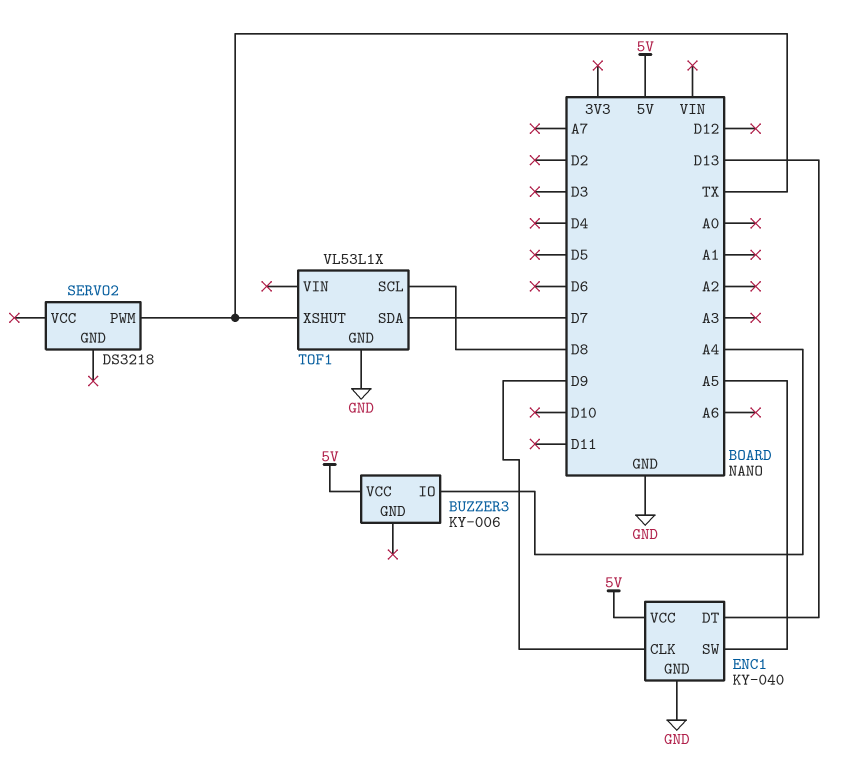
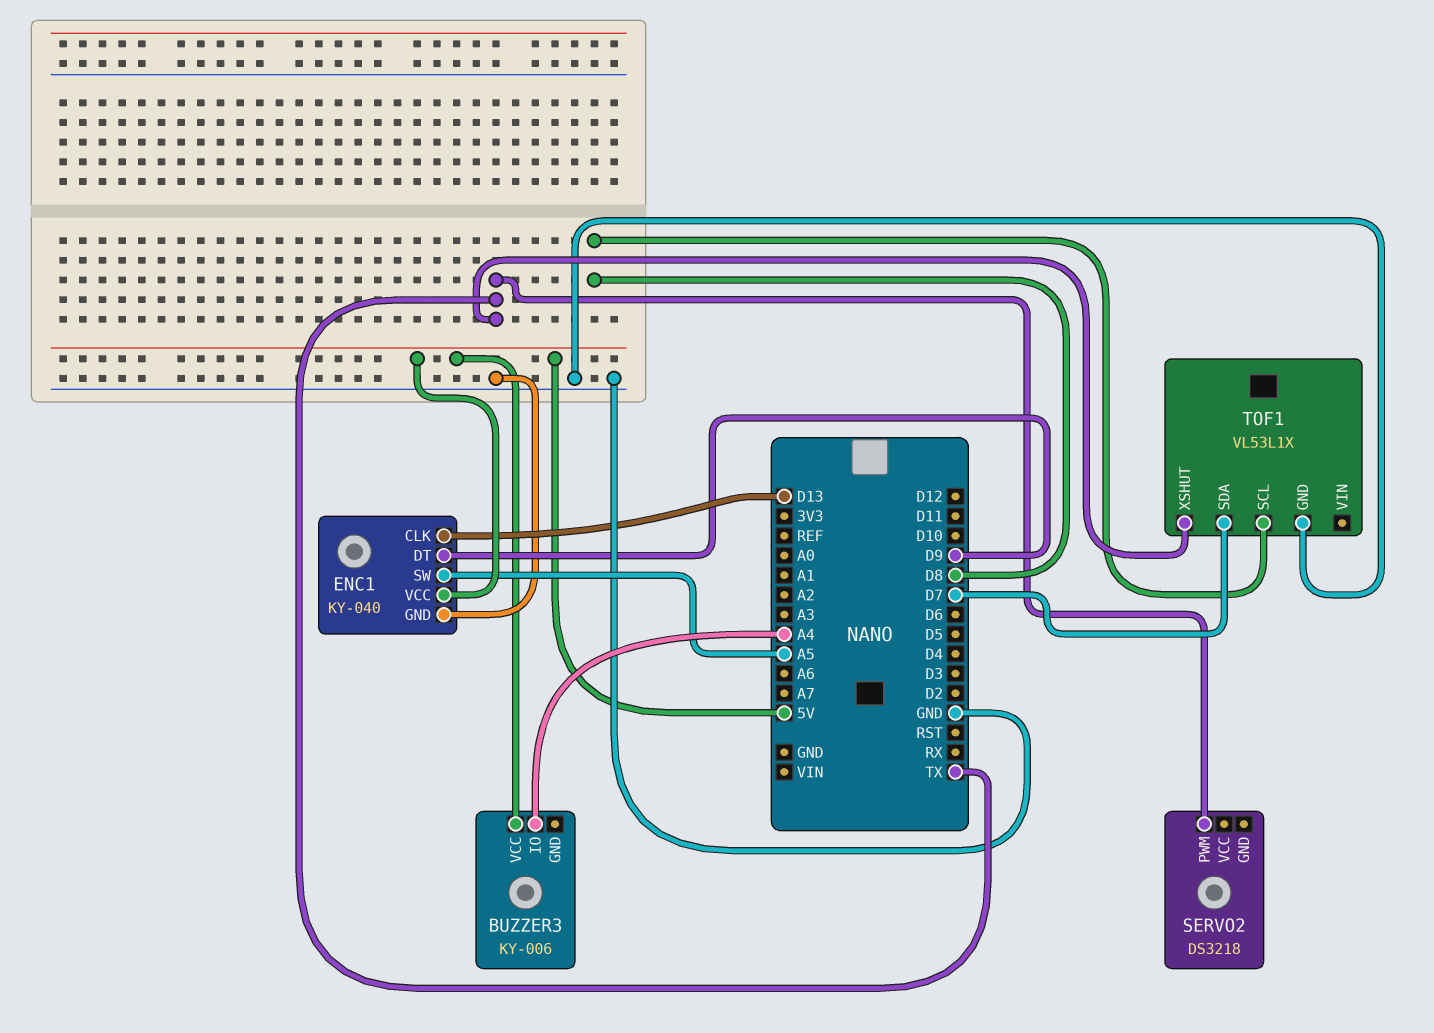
ENC1 pin CLK: D9 -> D13
ENC1 pin DT: D13 -> D9

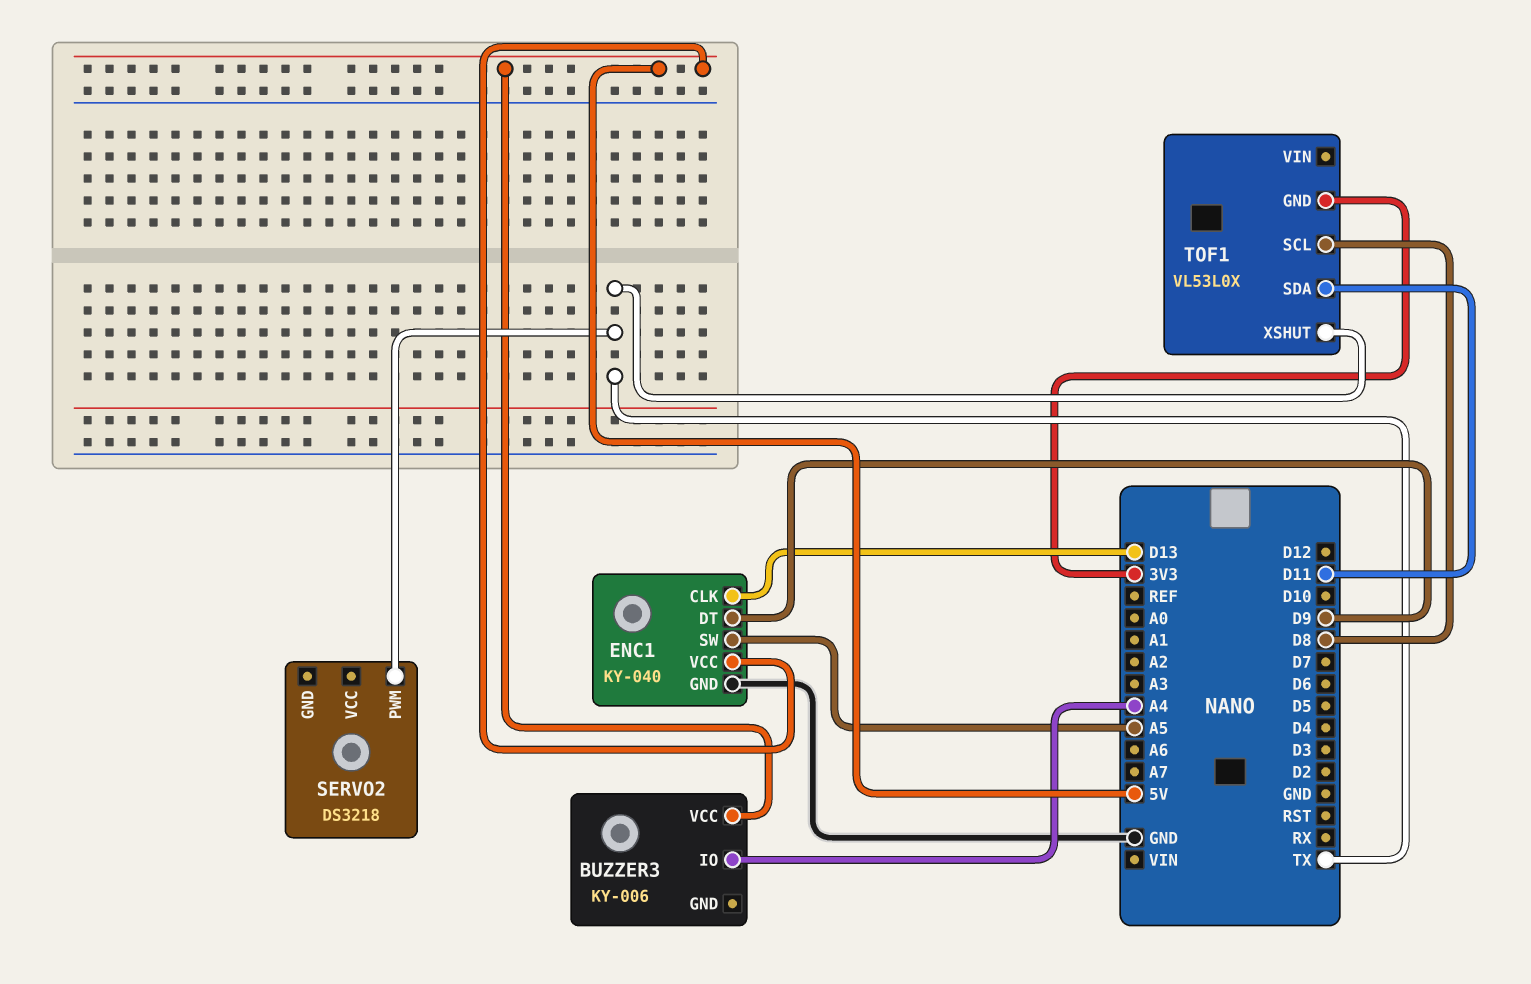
TOF1: VL53L1X -> VL53L0X
TOF1 pin GND: GND -> 3V3
TOF1 pin SDA: D7 -> D11

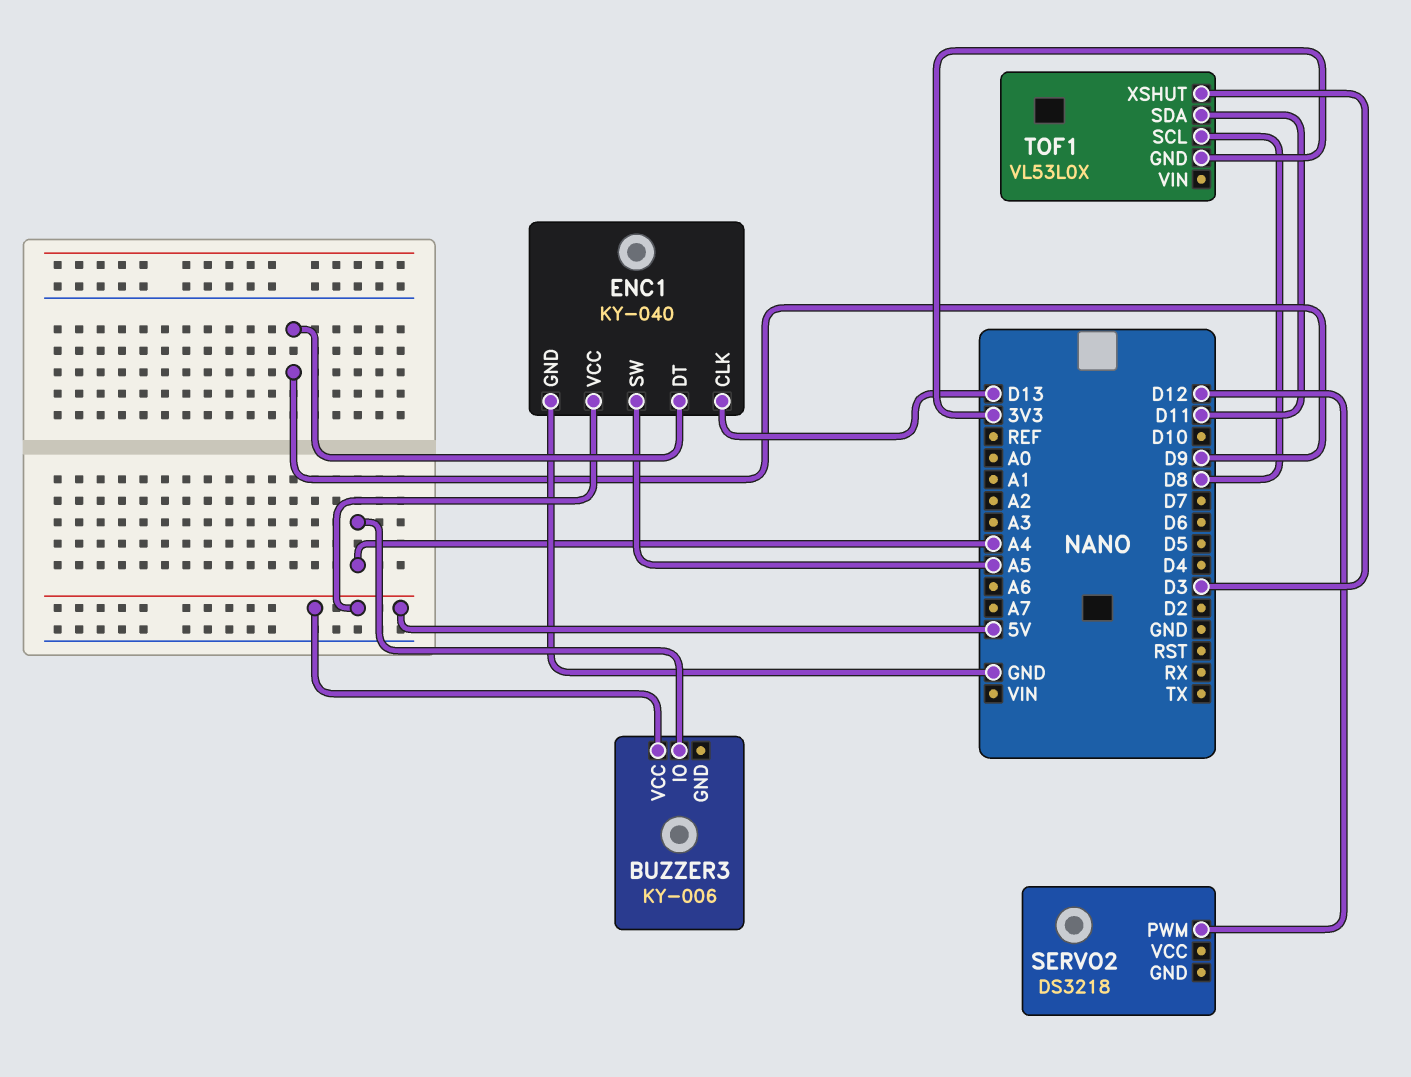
SERVO2 pin PWM: TX -> D12
TOF1 pin XSHUT: TX -> D3

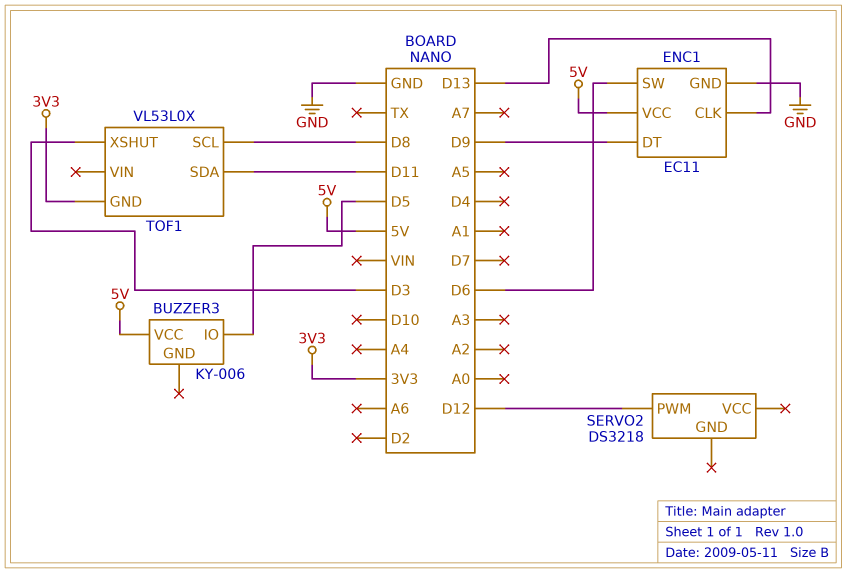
BUZZER3 pin IO: A4 -> D5
ENC1: KY-040 -> EC11
ENC1 pin SW: A5 -> D6

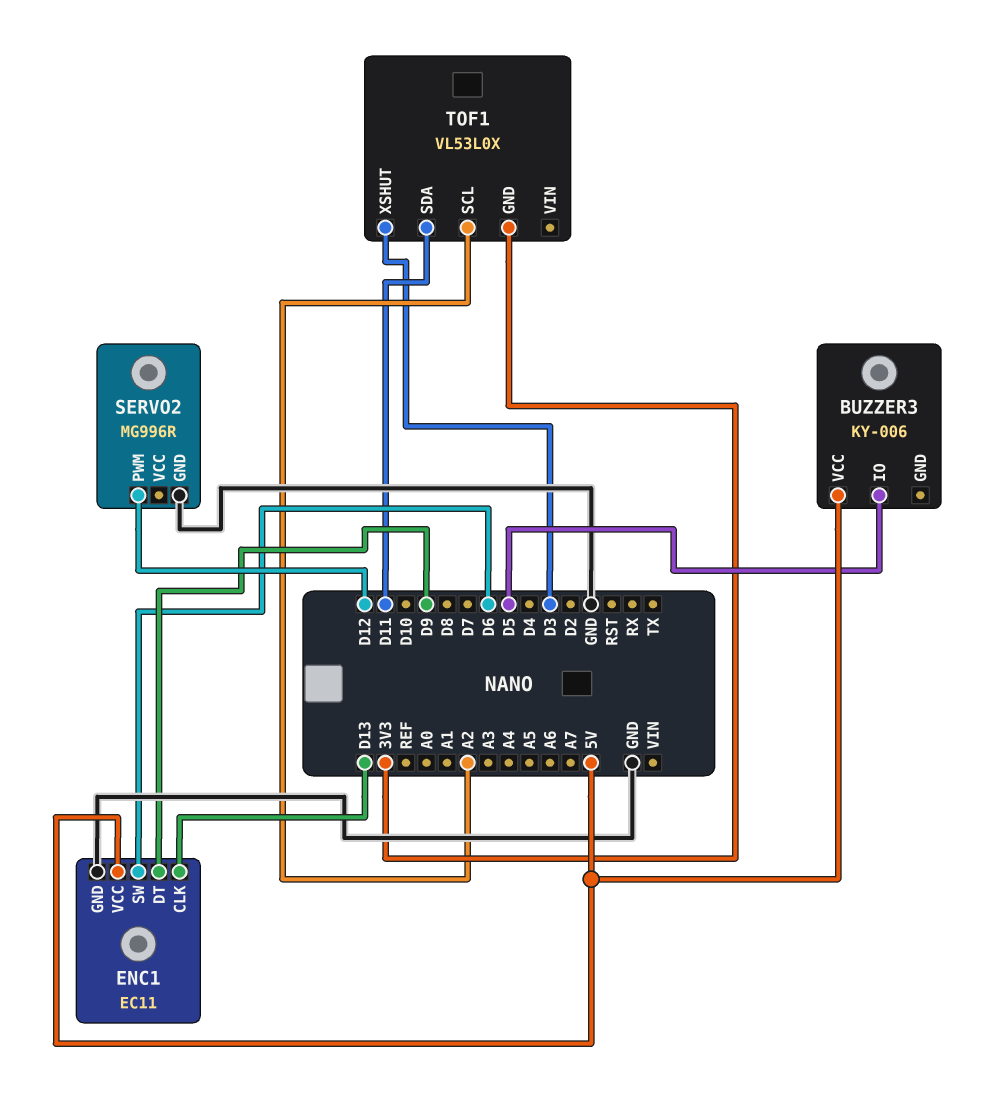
SERVO2: DS3218 -> MG996R
SERVO2 pin GND: none -> GND
TOF1 pin SCL: D8 -> A2

